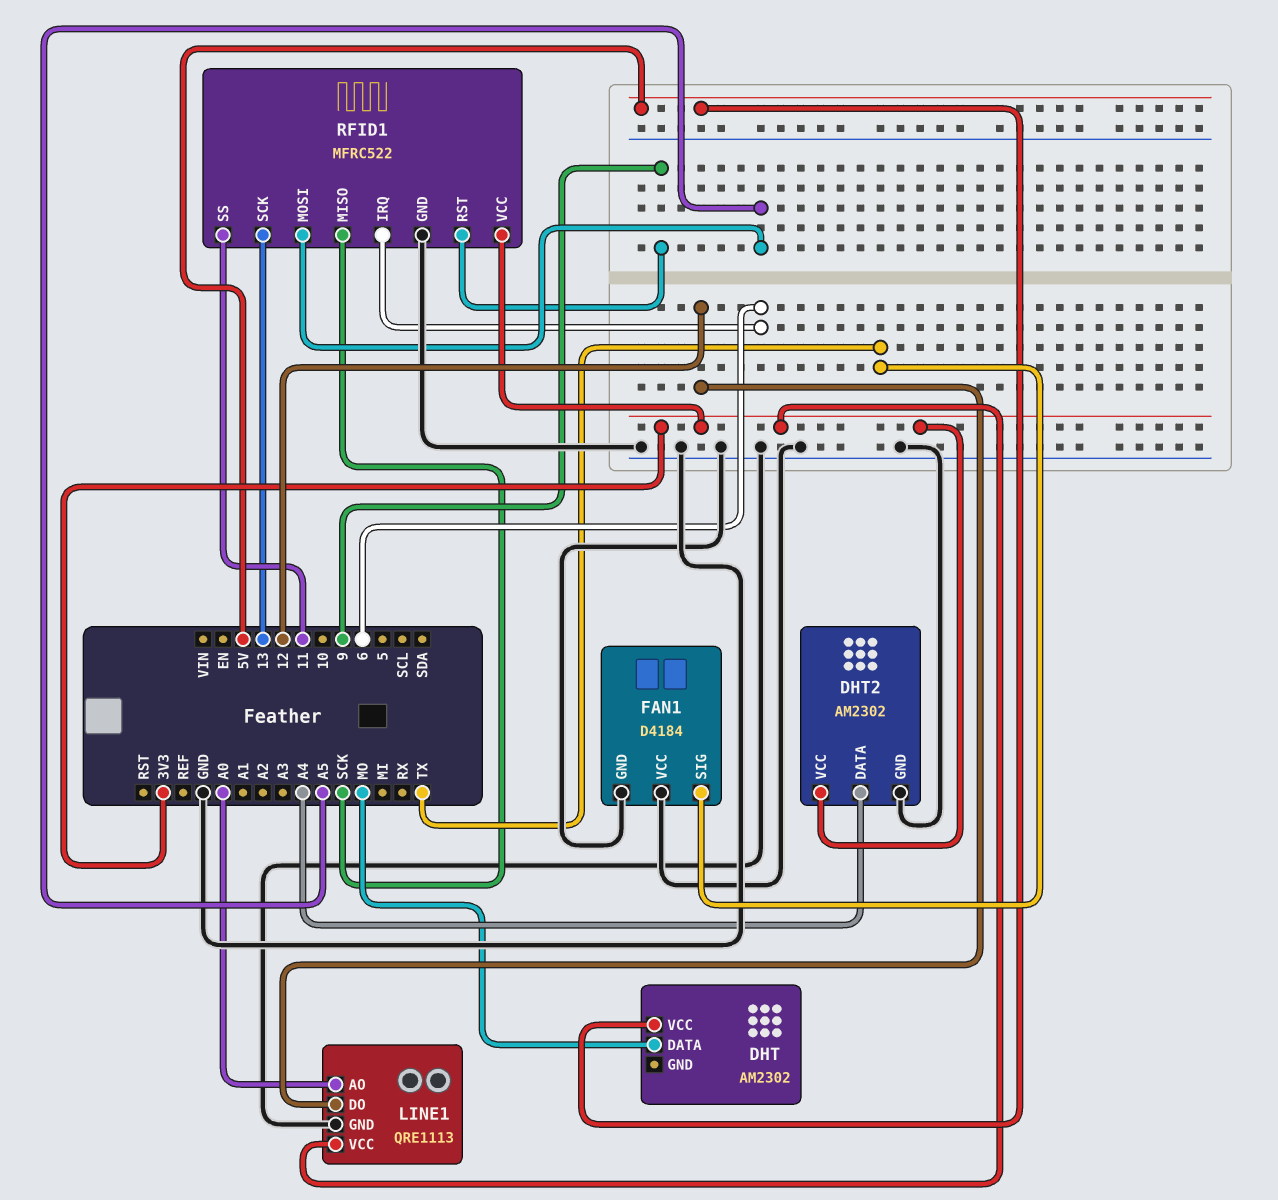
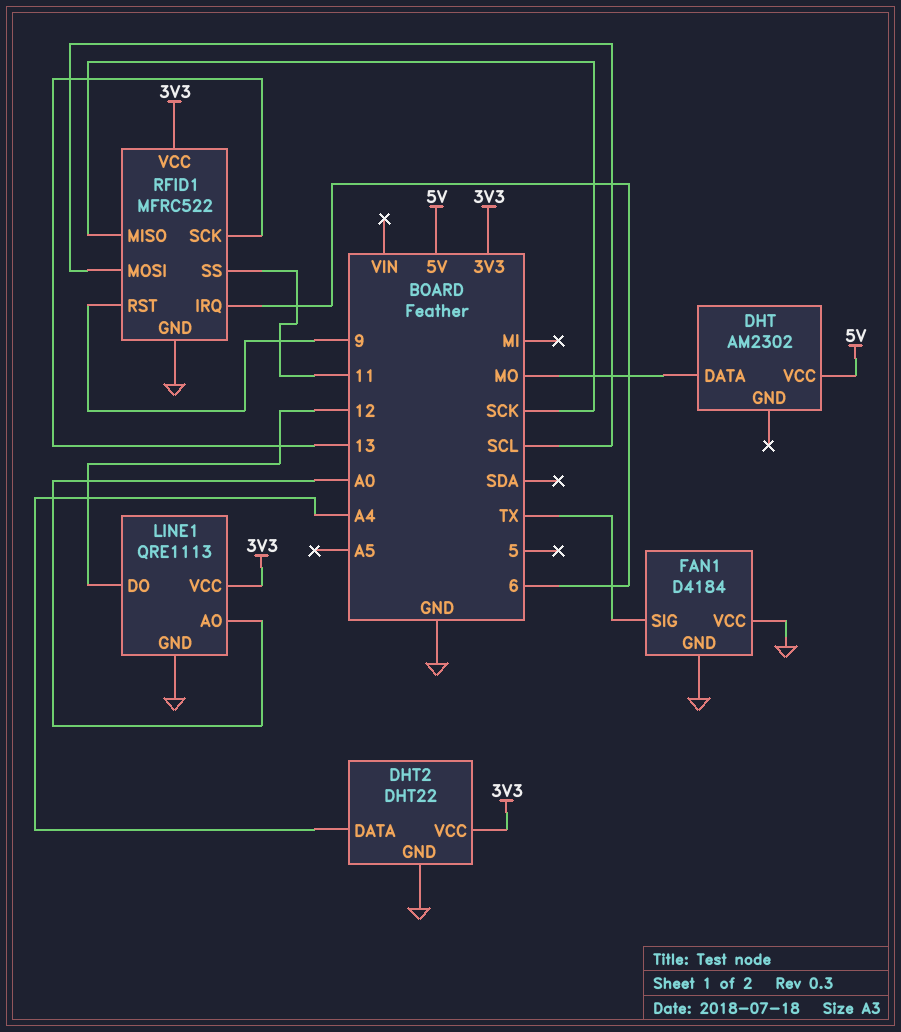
DHT2: AM2302 -> DHT22
RFID1 pin MOSI: A5 -> SCL

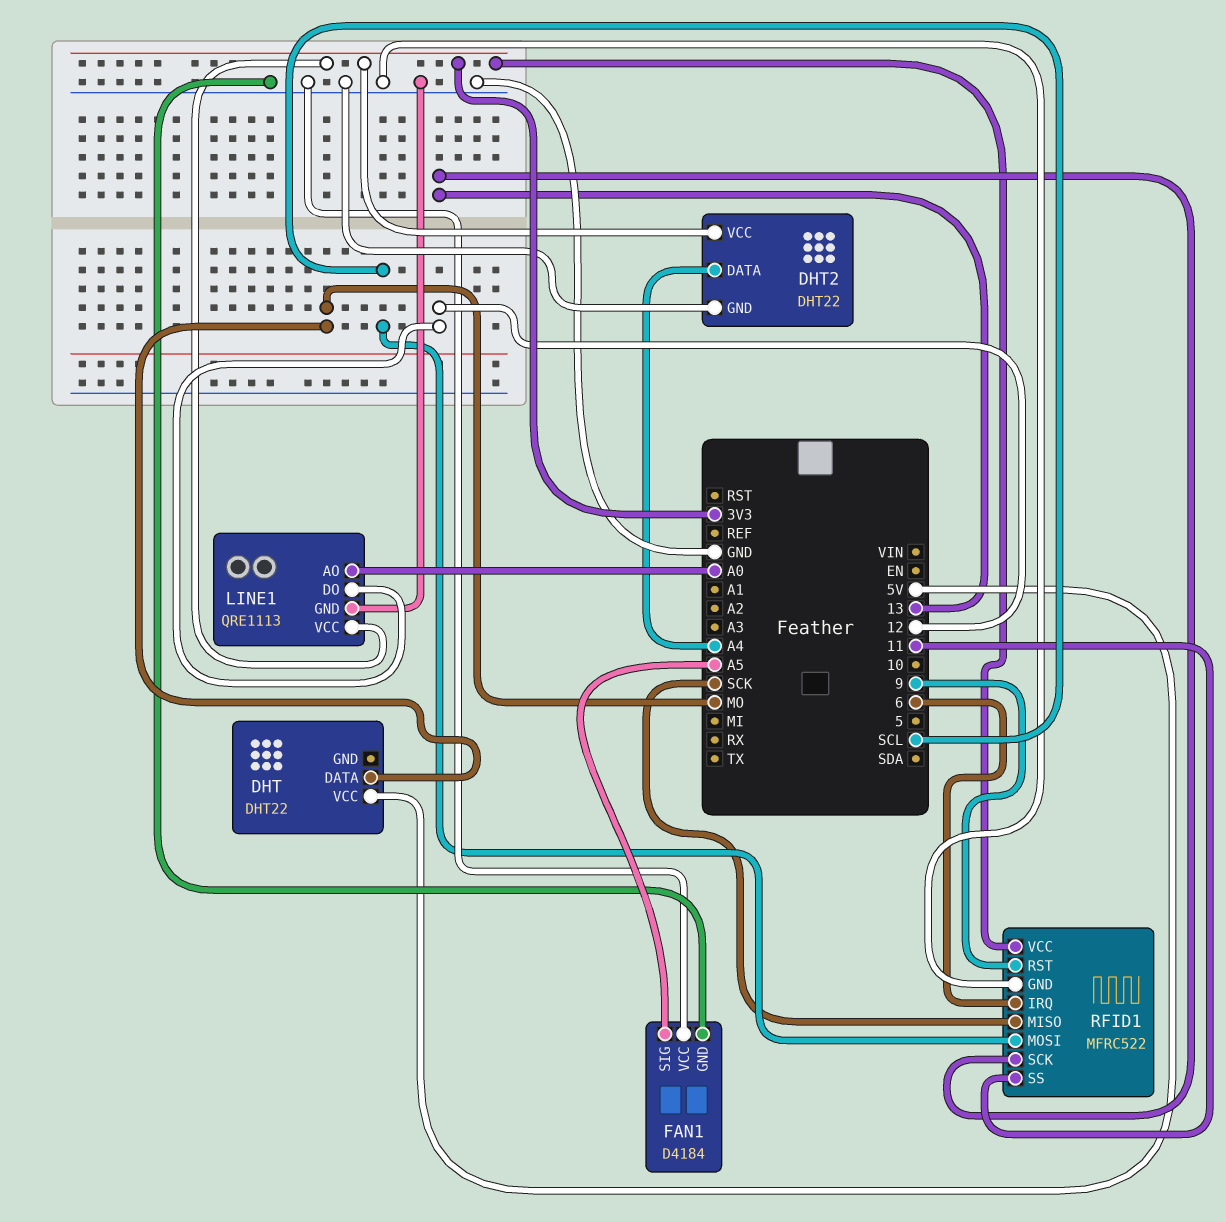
DHT: AM2302 -> DHT22
FAN1 pin SIG: TX -> A5

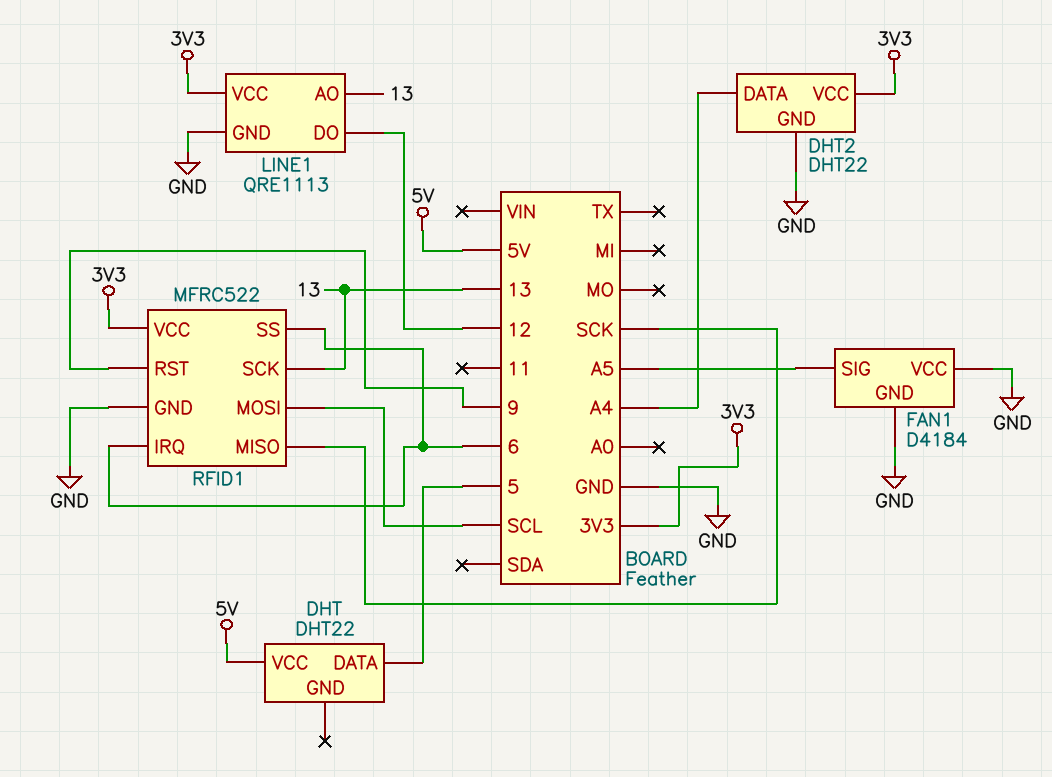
DHT pin DATA: MO -> 5
LINE1 pin AO: A0 -> 13
RFID1 pin SS: 11 -> 6

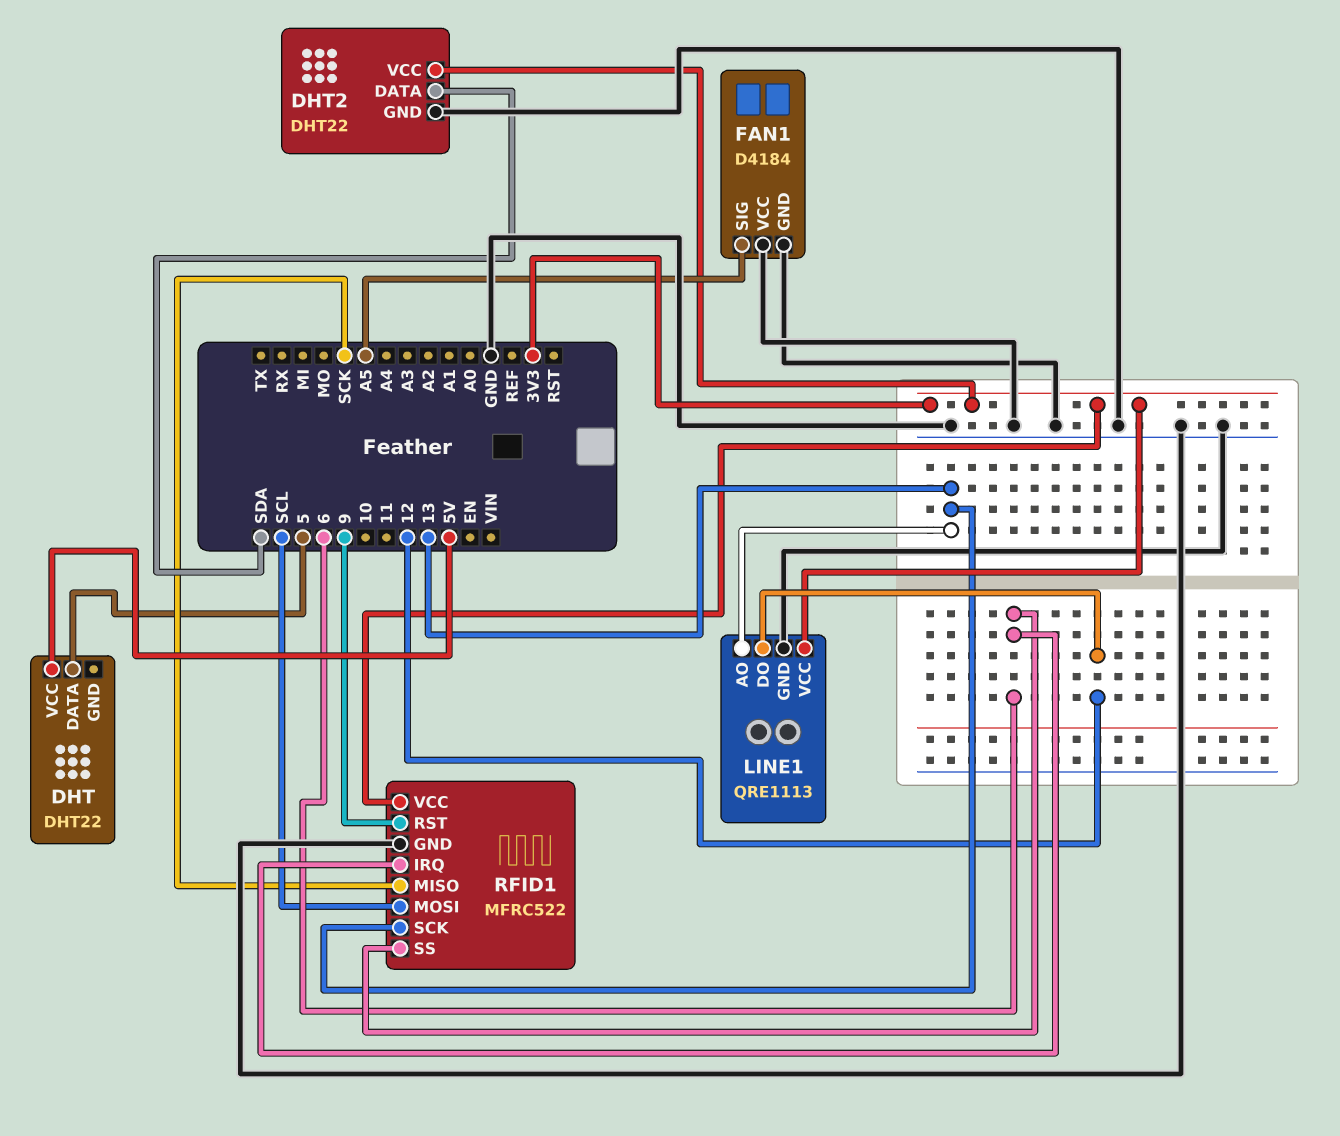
DHT2 pin DATA: A4 -> SDA

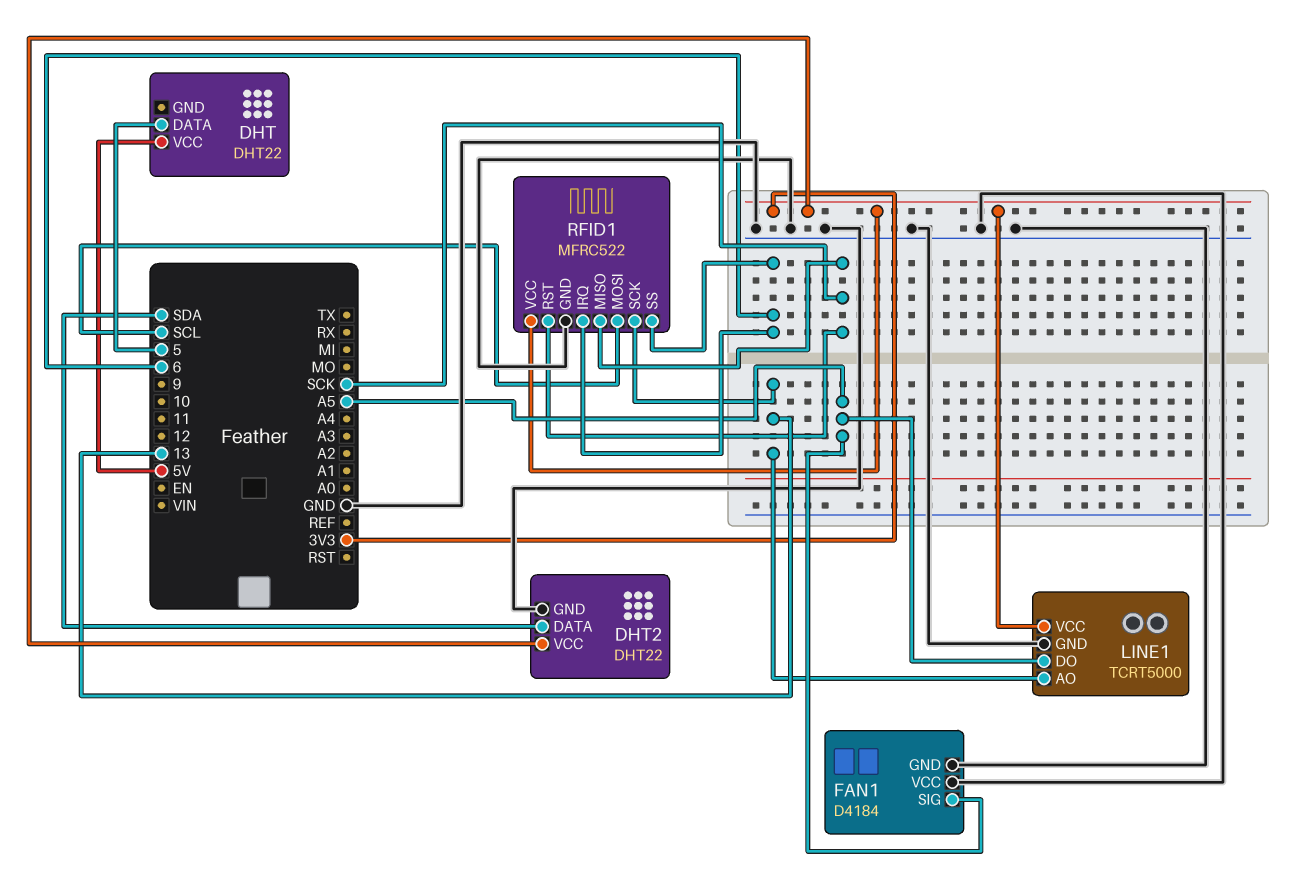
LINE1: QRE1113 -> TCRT5000
LINE1 pin DO: 12 -> A5
RFID1 pin RST: 9 -> SCK

